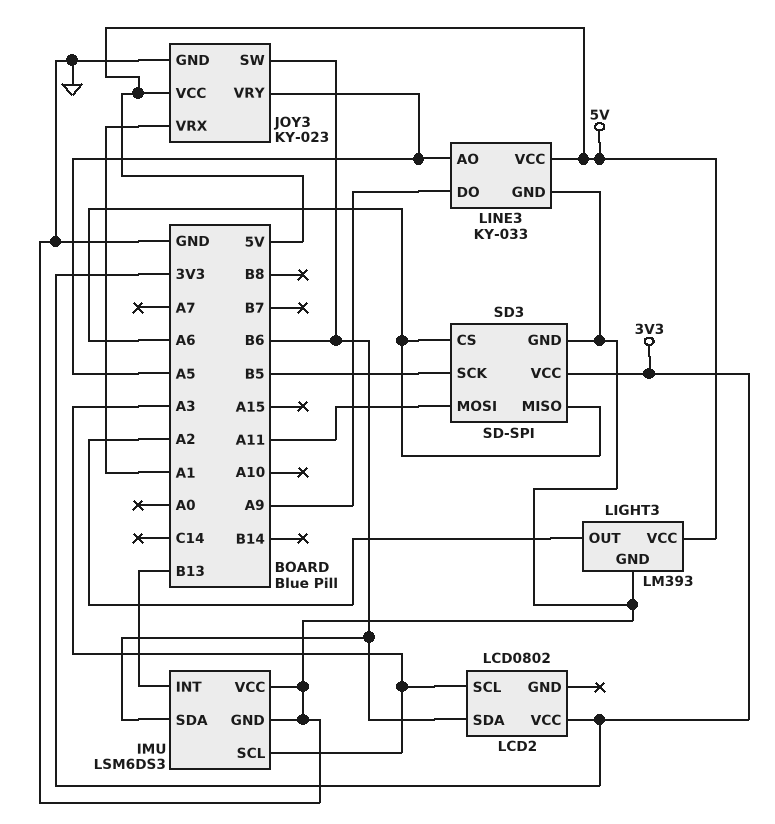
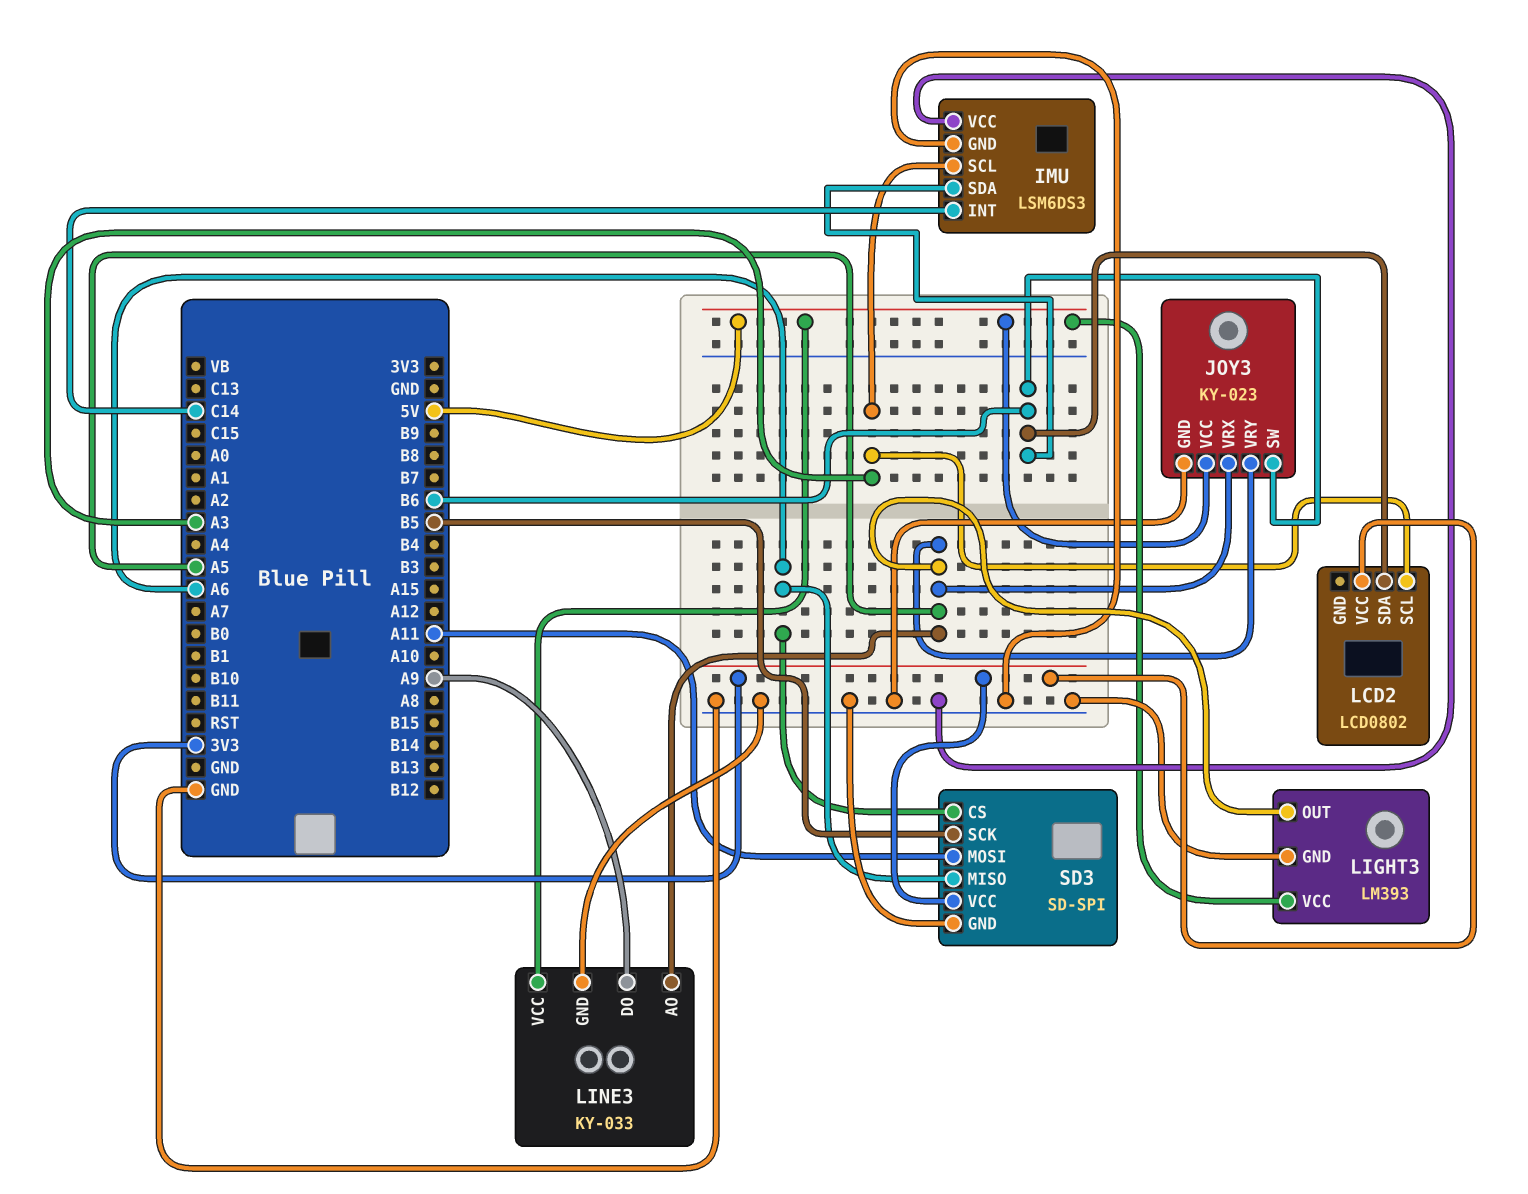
IMU pin INT: B13 -> C14
JOY3 pin VRX: A1 -> A5
LIGHT3 pin OUT: A2 -> A5

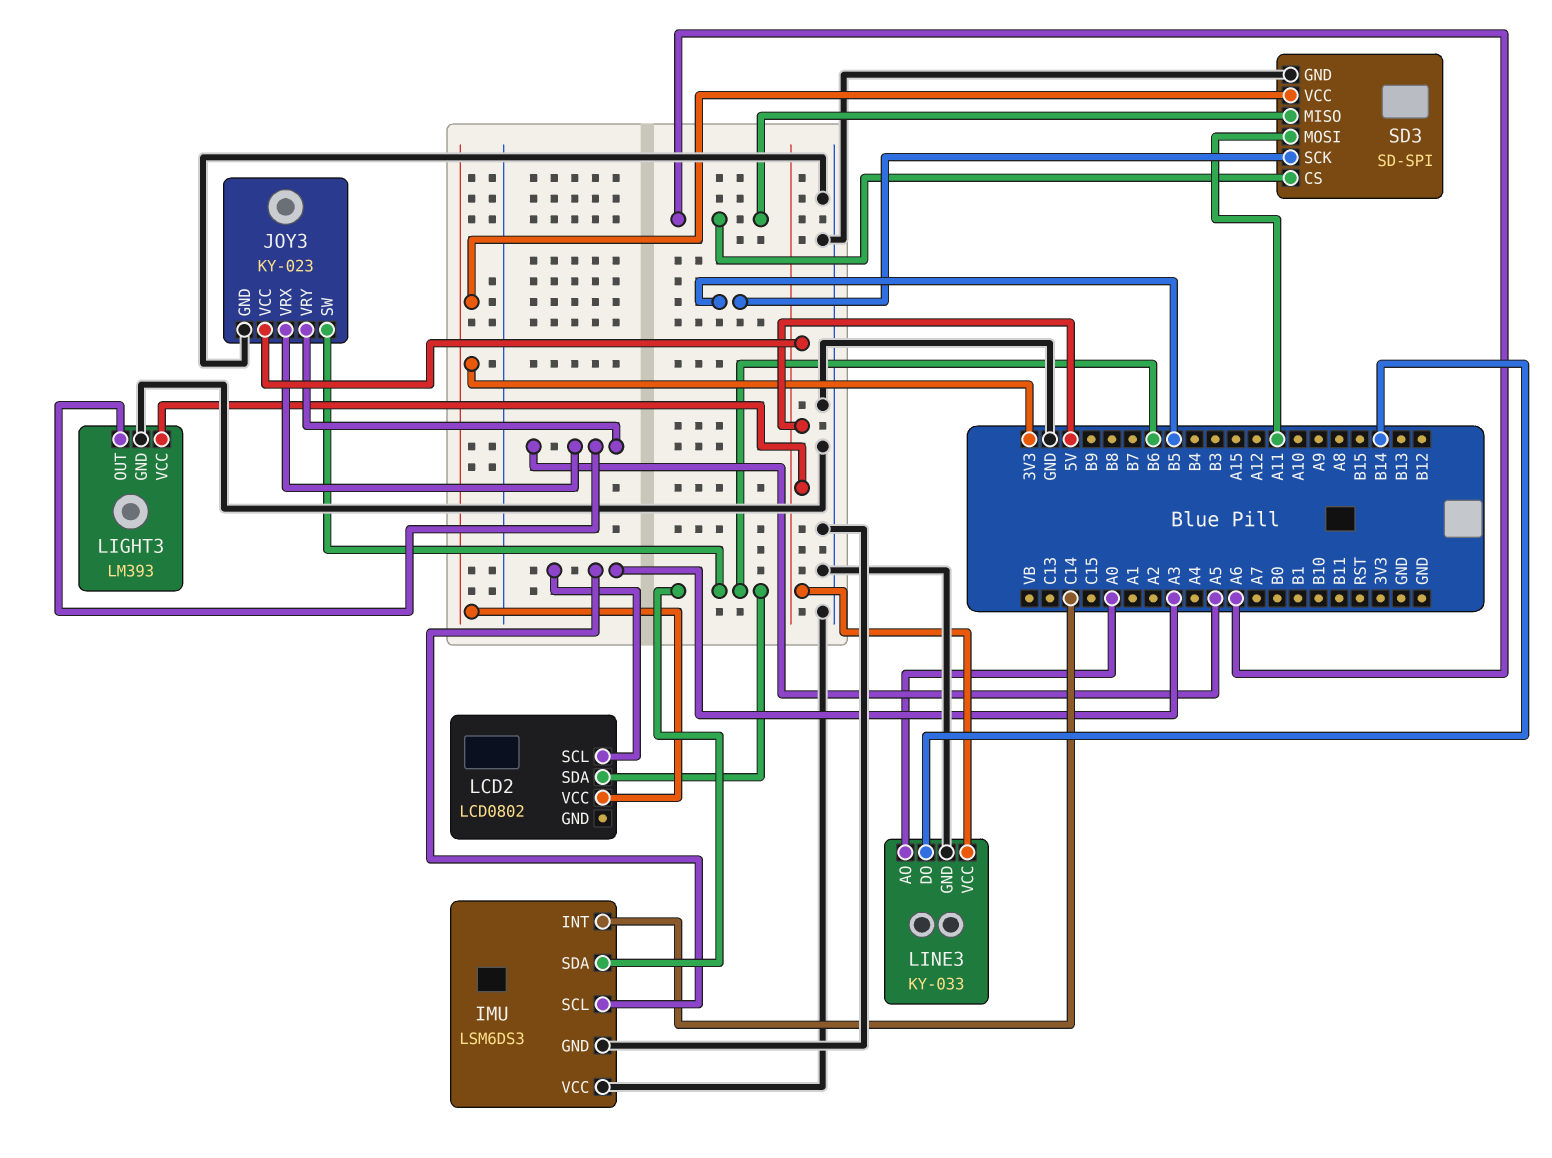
LINE3 pin AO: A5 -> A0
LINE3 pin DO: A9 -> B14

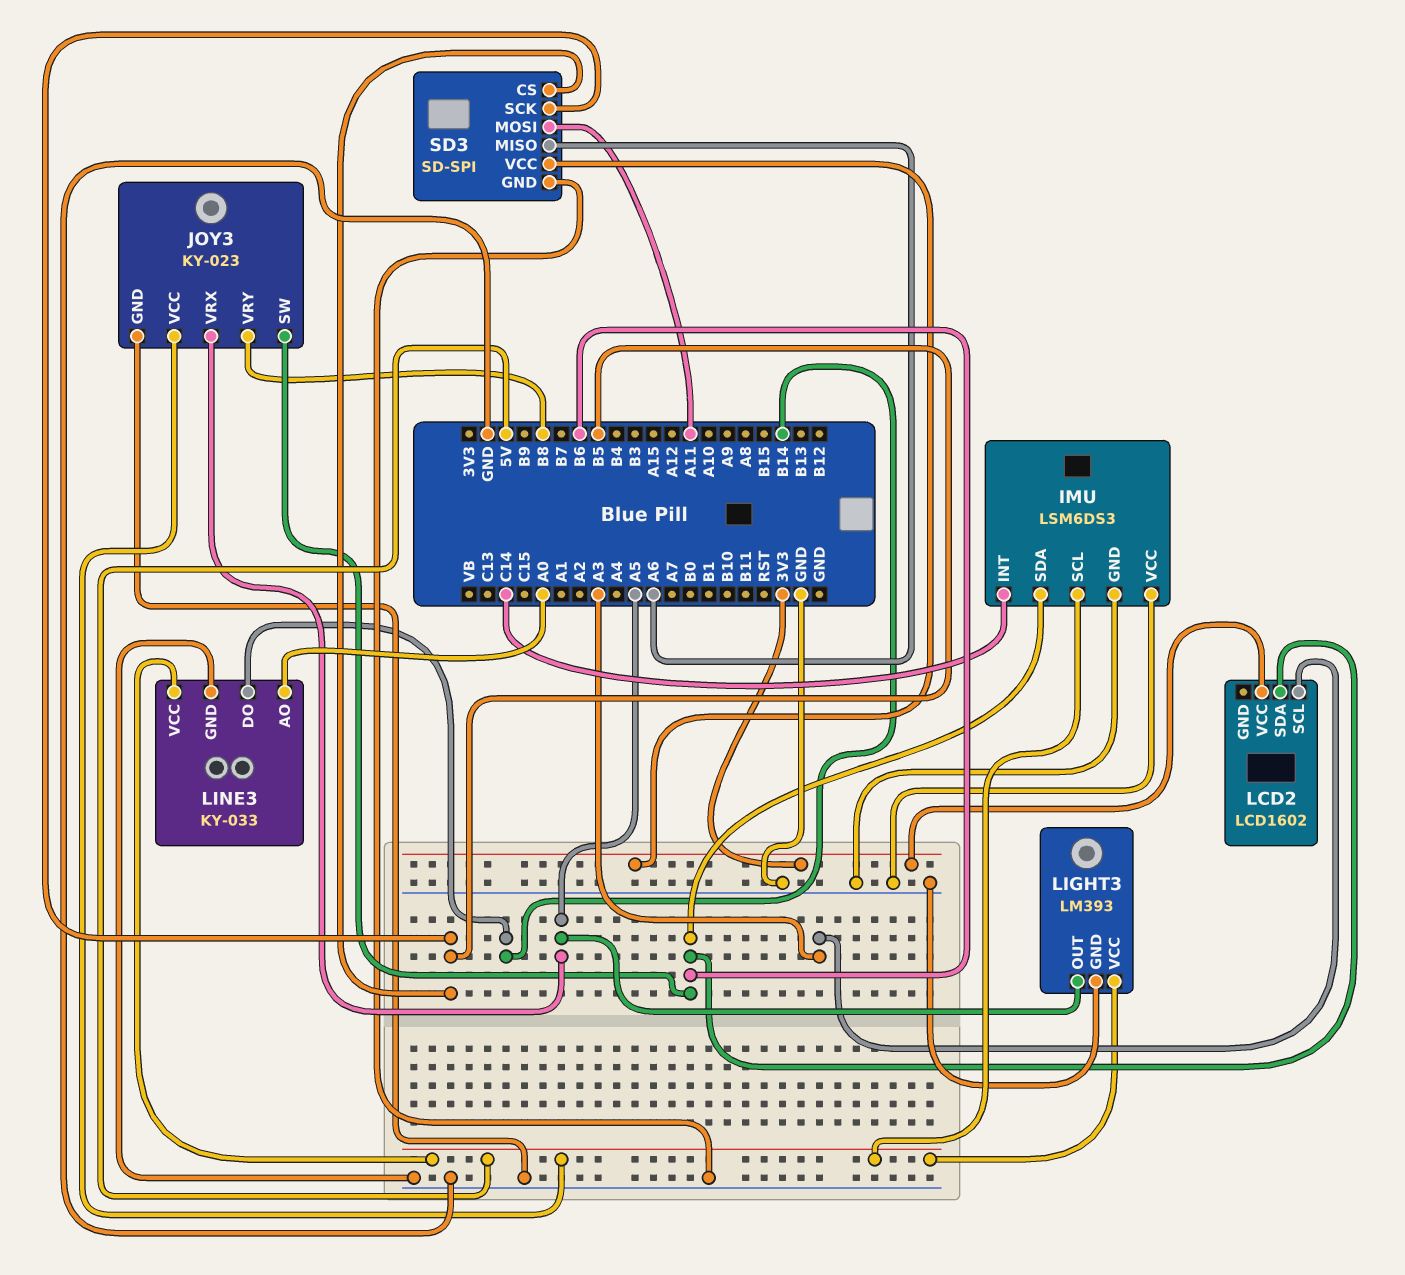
IMU pin SCL: A3 -> 5V
JOY3 pin VRY: A5 -> B8
LCD2: LCD0802 -> LCD1602
SD3 pin CS: A6 -> B5

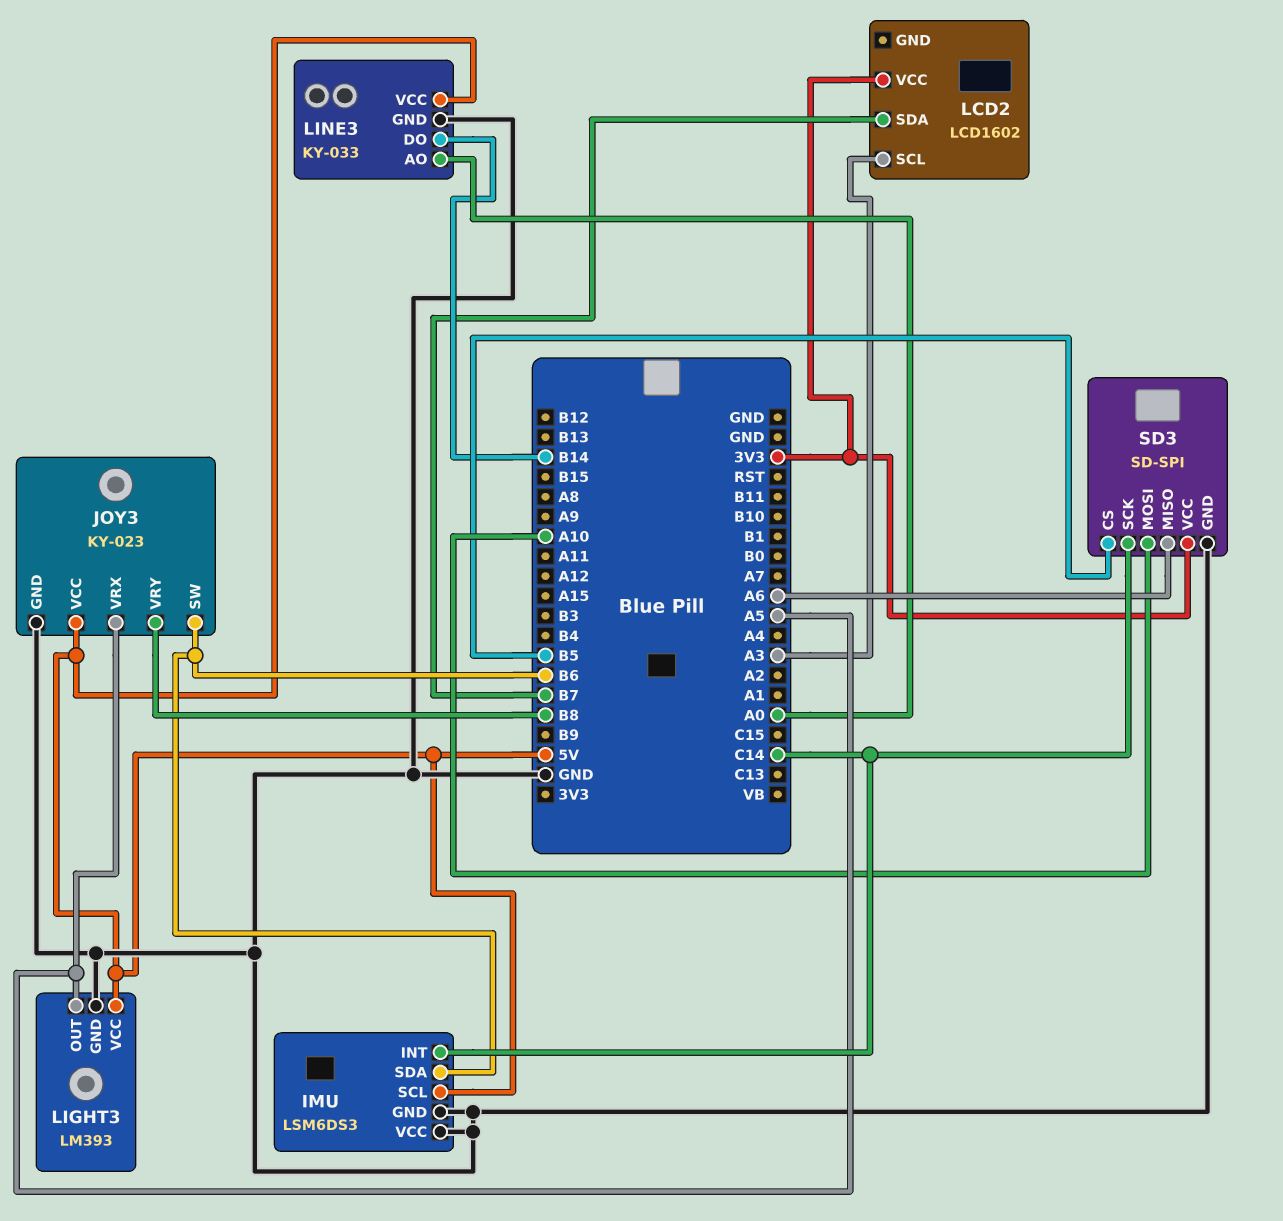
LCD2 pin SDA: B6 -> B7
SD3 pin MOSI: A11 -> A10
SD3 pin SCK: B5 -> C14

